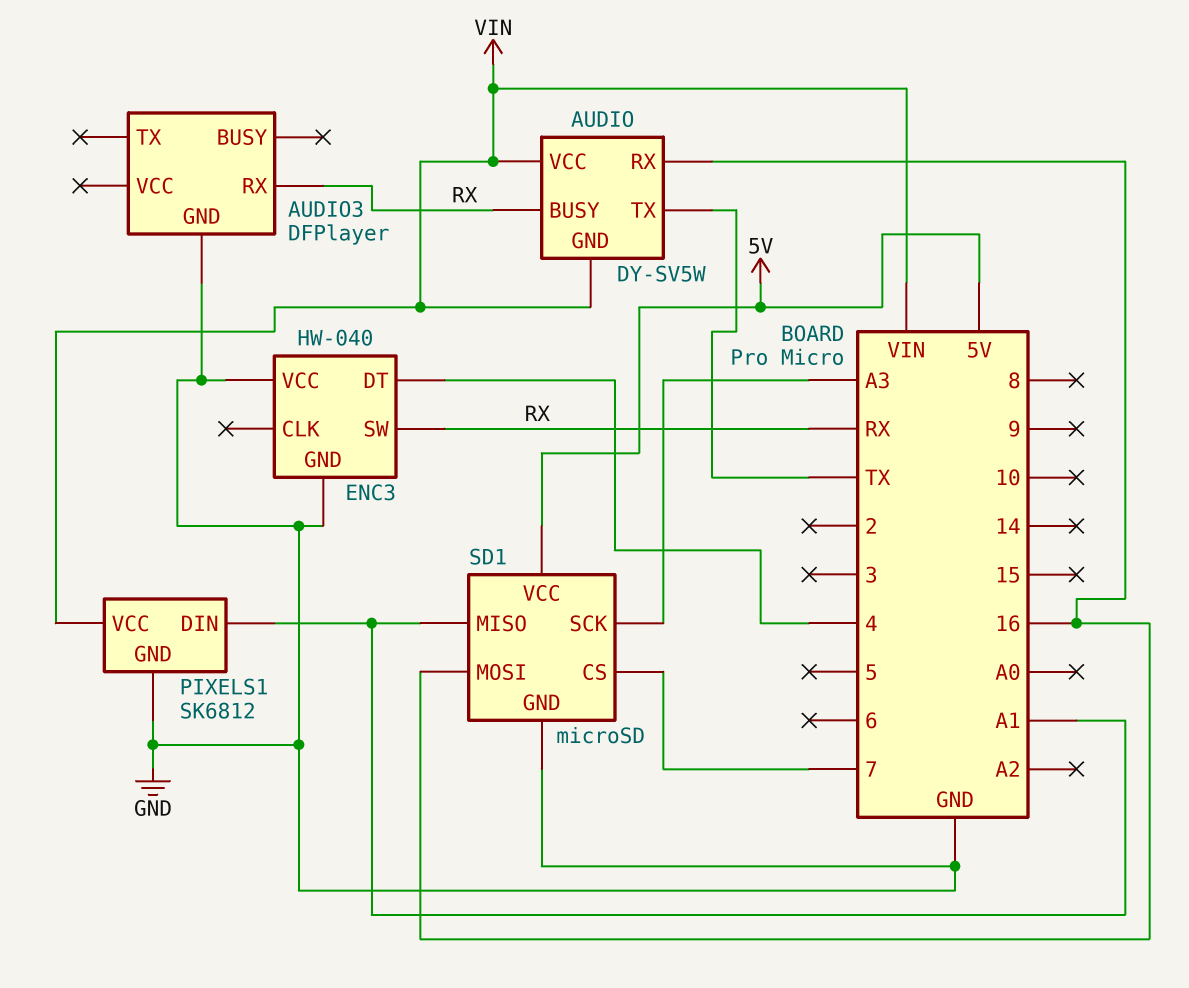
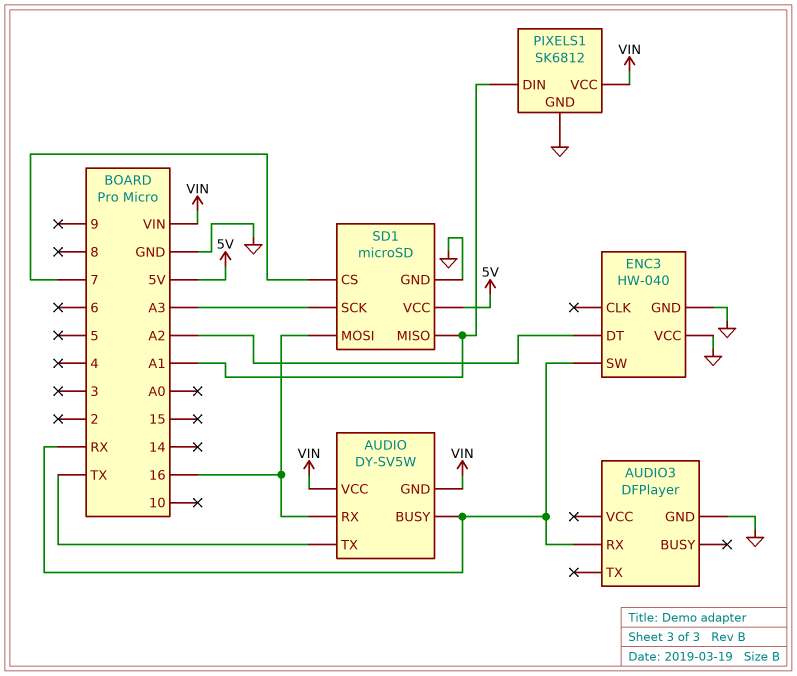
ENC3 pin DT: 4 -> A2

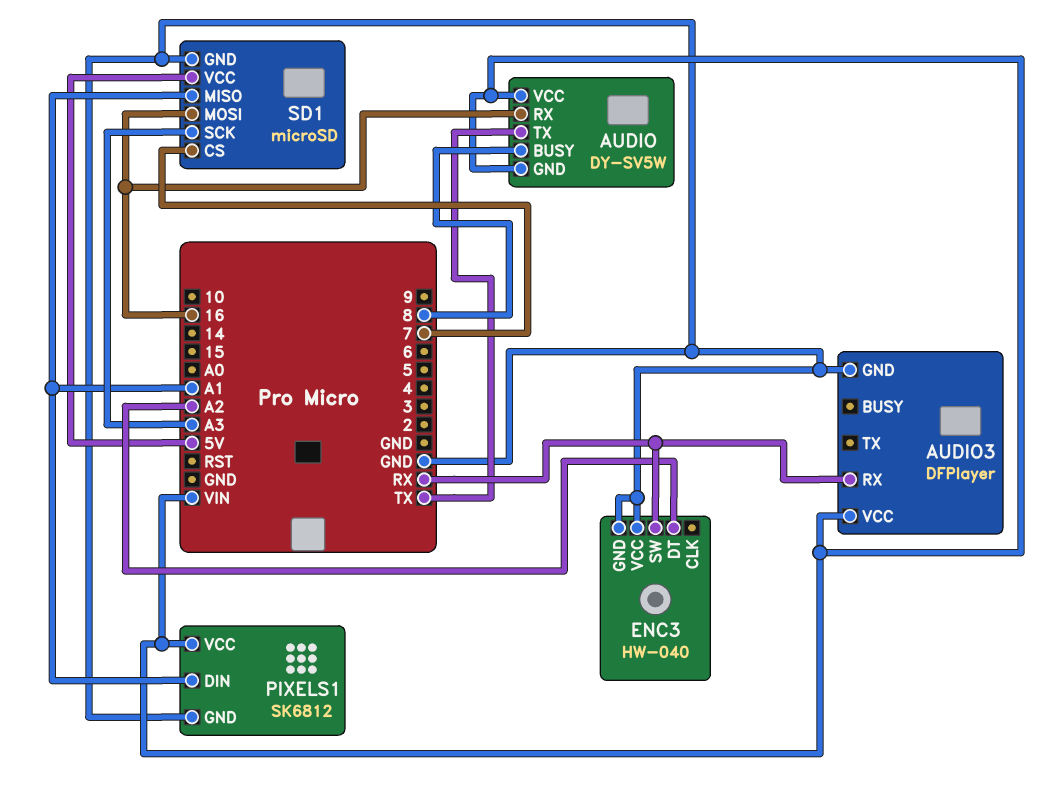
AUDIO pin BUSY: RX -> 8
AUDIO3 pin VCC: none -> VIN

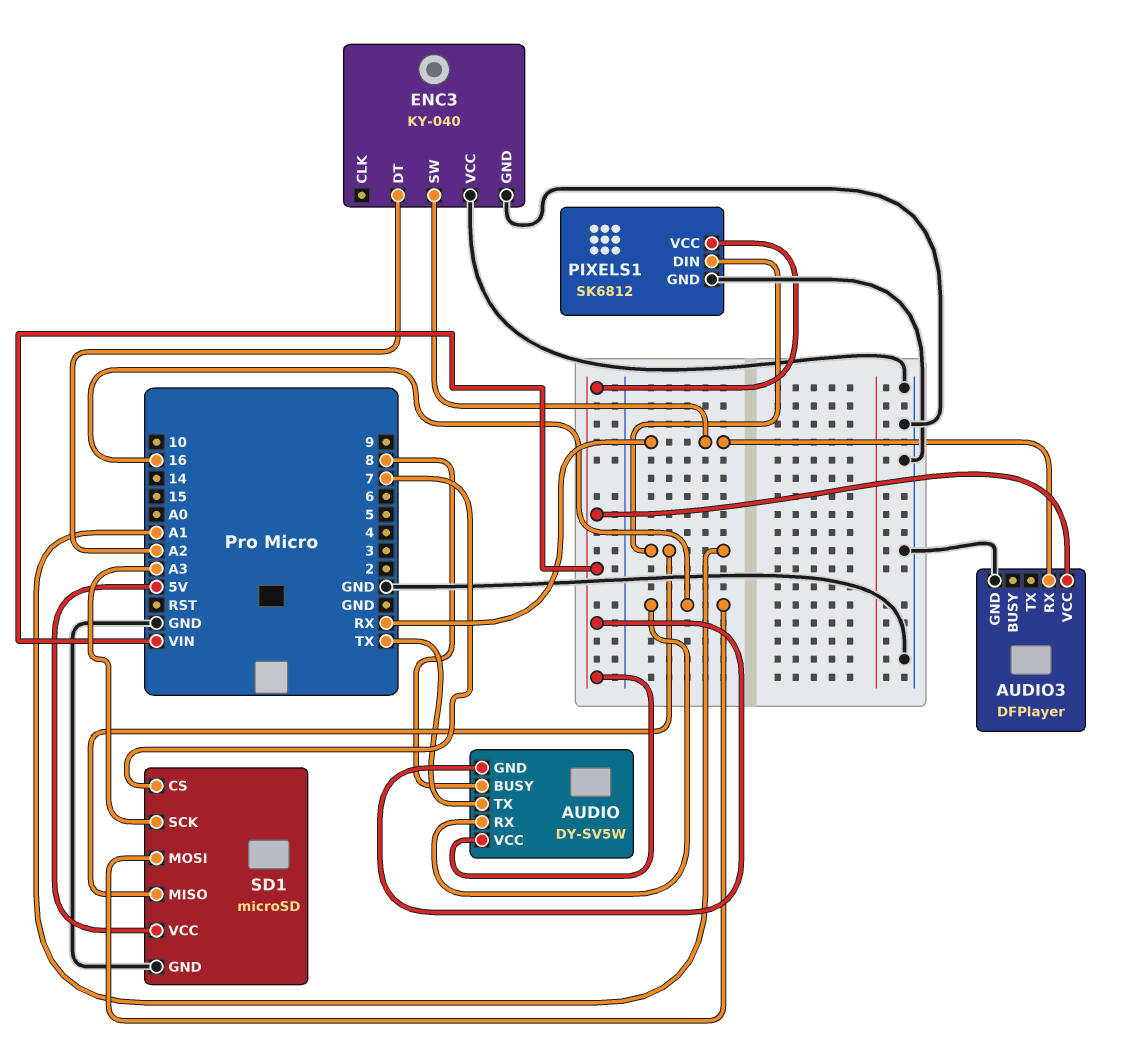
ENC3: HW-040 -> KY-040

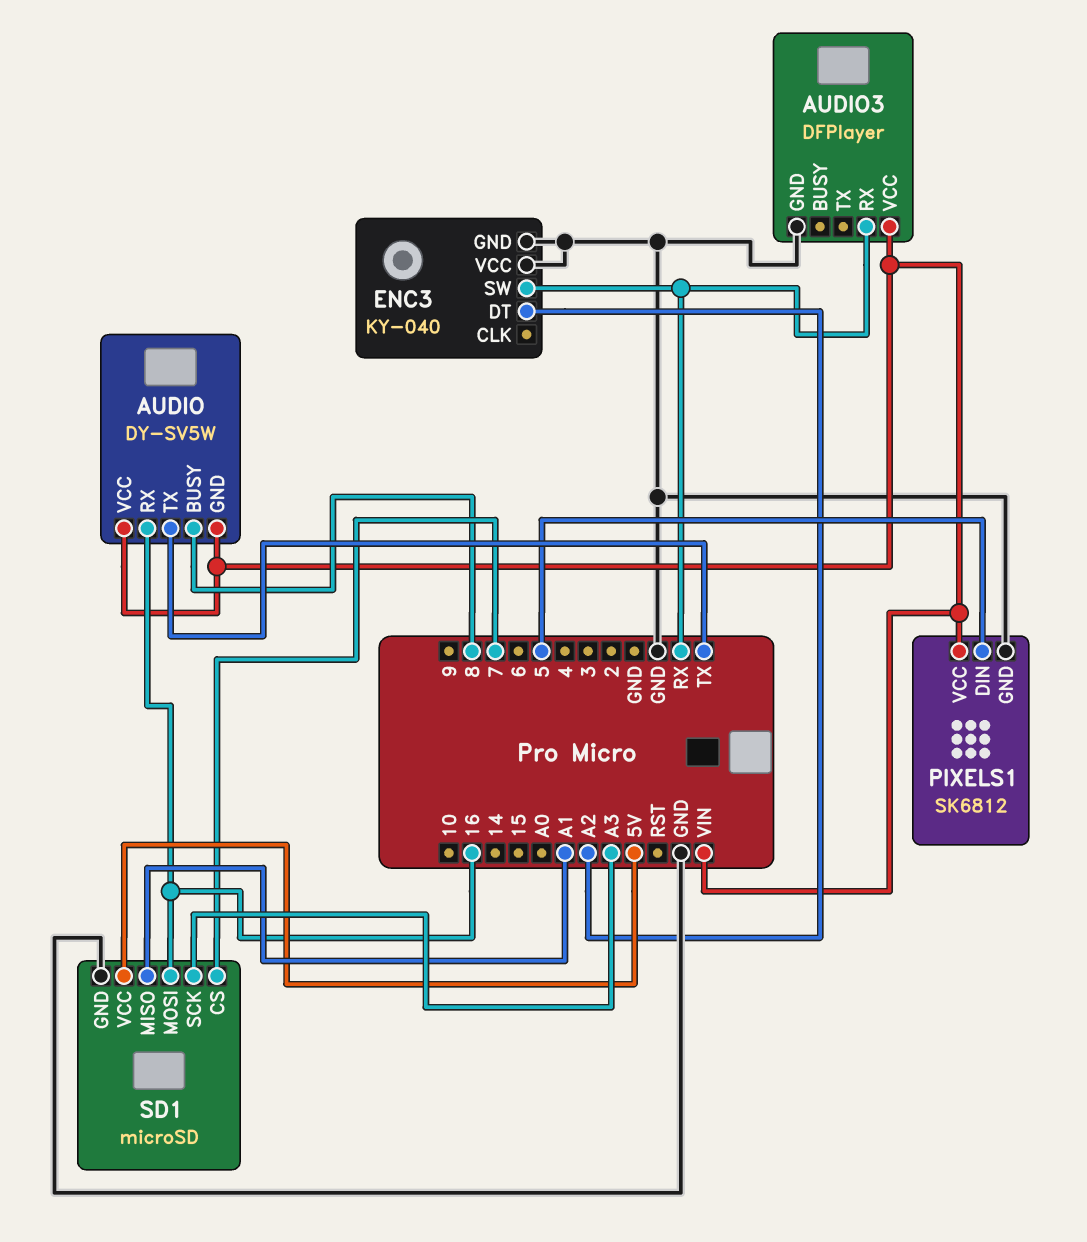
PIXELS1 pin DIN: A1 -> 5

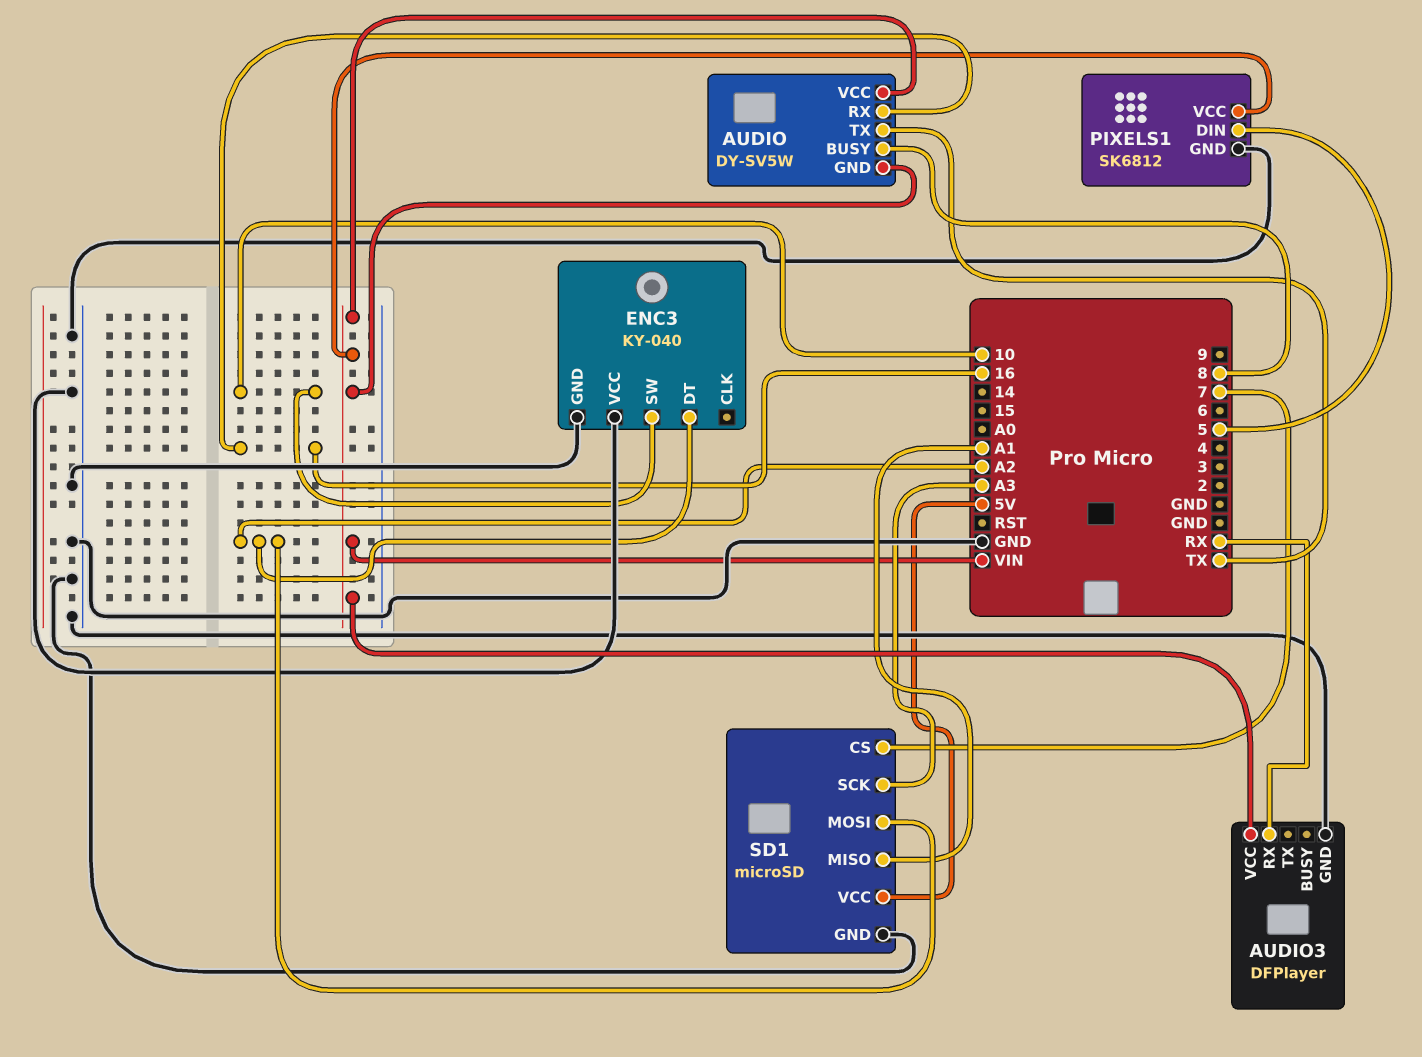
ENC3 pin SW: RX -> 10
SD1 pin MOSI: 16 -> A2

